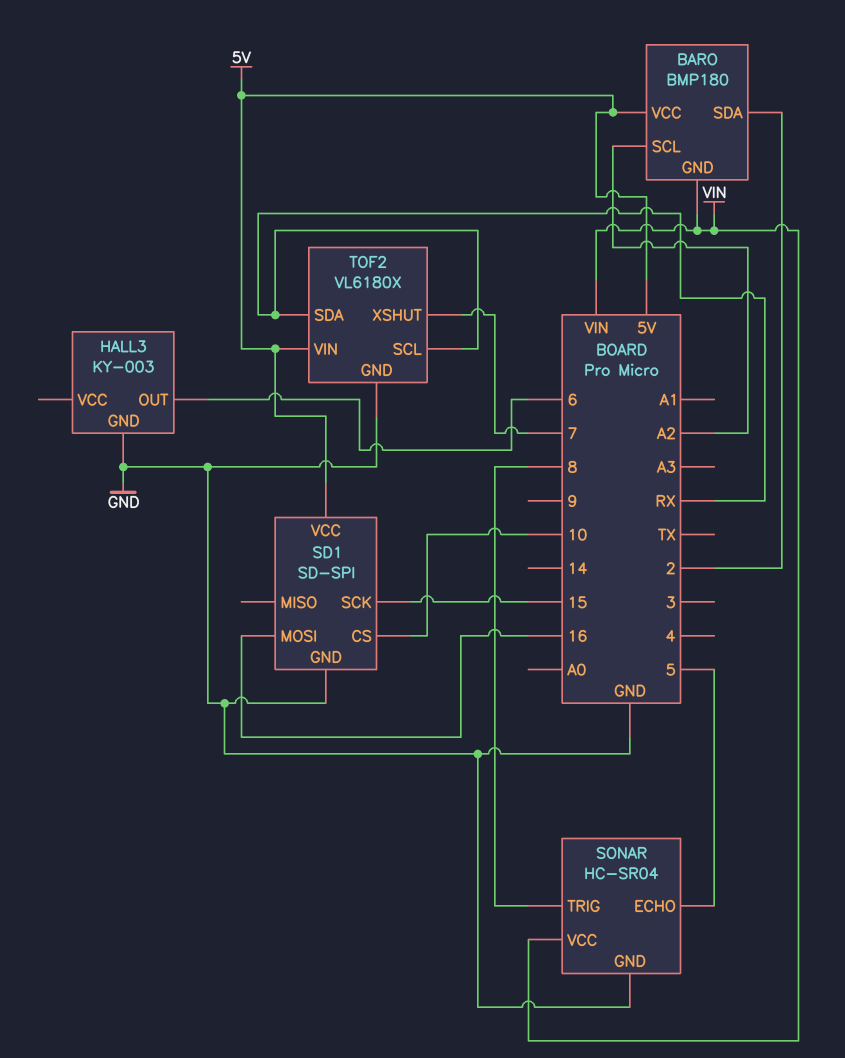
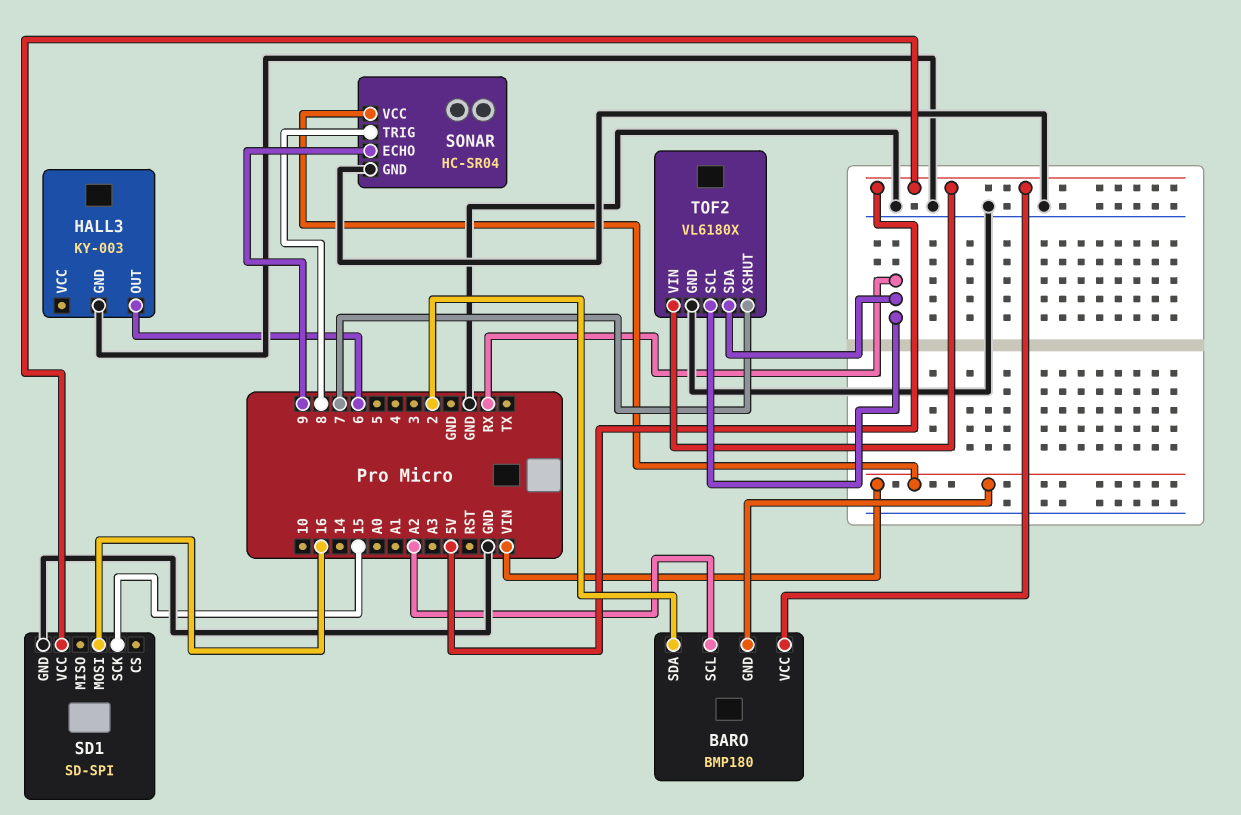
SD1 pin CS: 10 -> none
SONAR pin ECHO: 5 -> 9

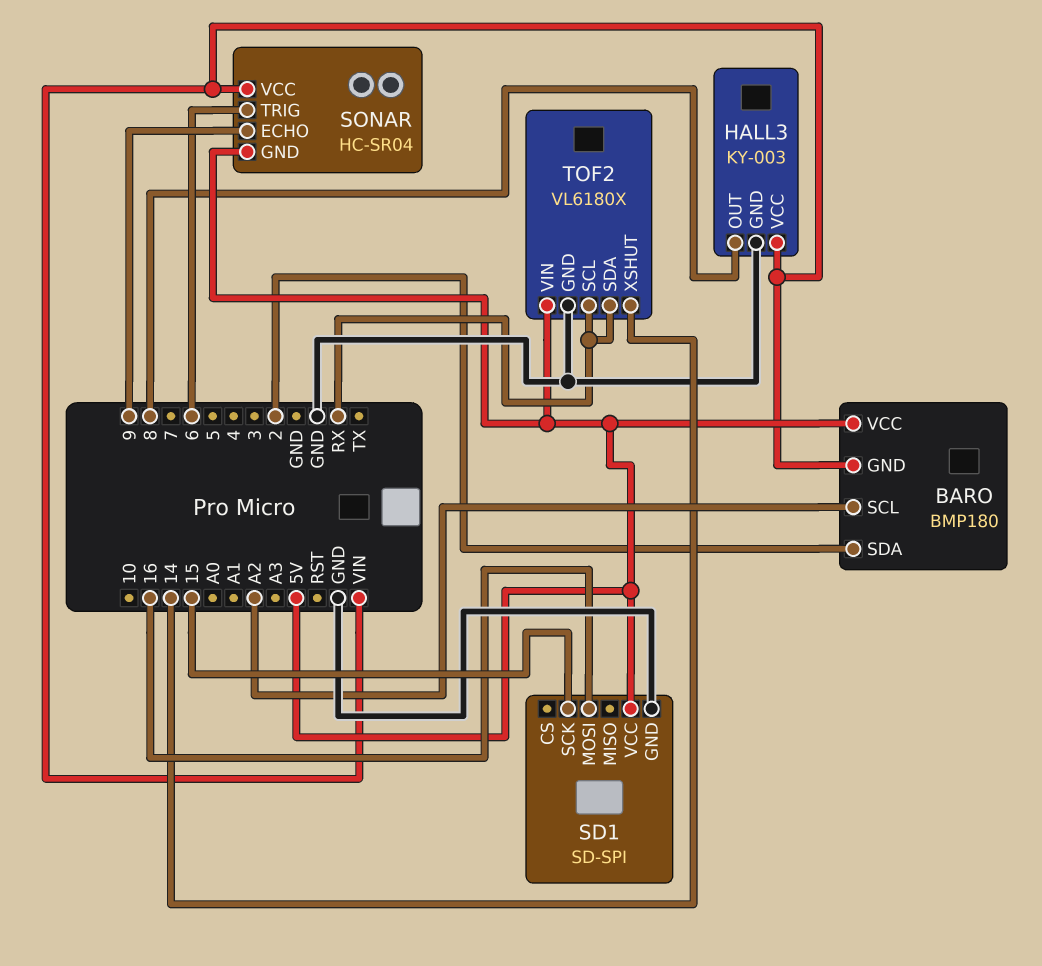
HALL3 pin OUT: 6 -> 8
HALL3 pin VCC: none -> VIN
SONAR pin GND: GND -> 5V
SONAR pin TRIG: 8 -> 6
TOF2 pin XSHUT: 7 -> 14

